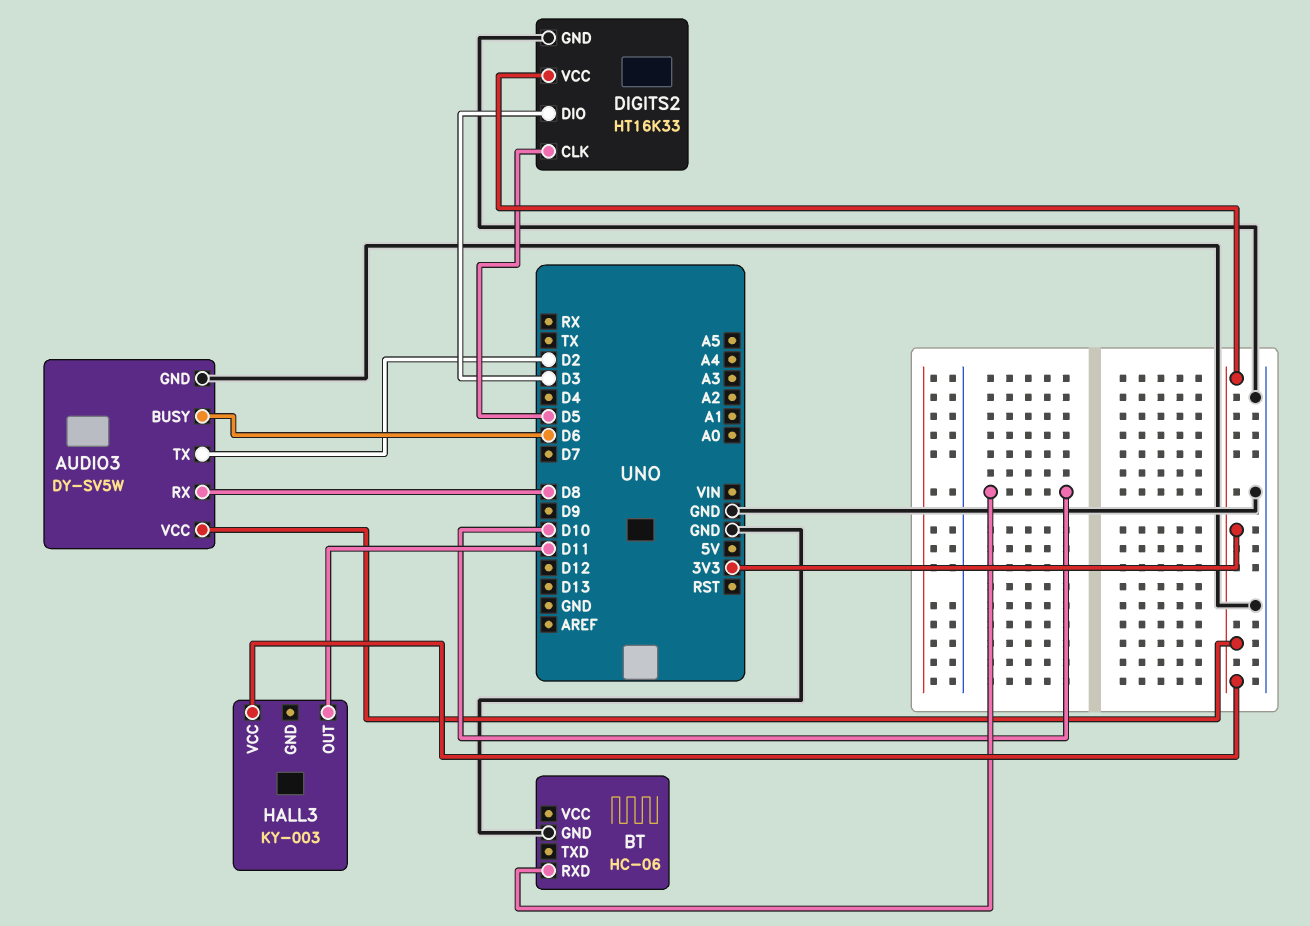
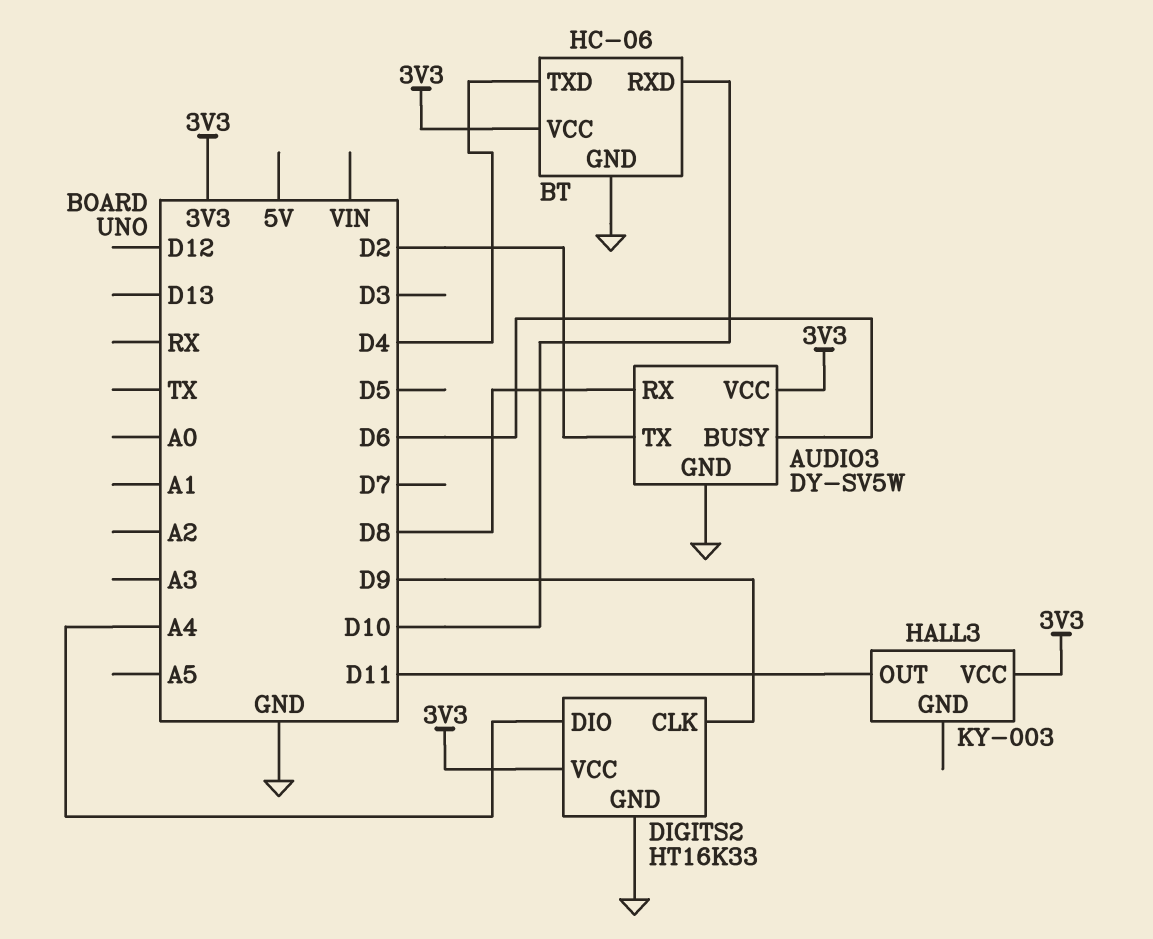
BT pin TXD: none -> D4
BT pin VCC: none -> 3V3
DIGITS2 pin CLK: D5 -> D9
DIGITS2 pin DIO: D3 -> A4

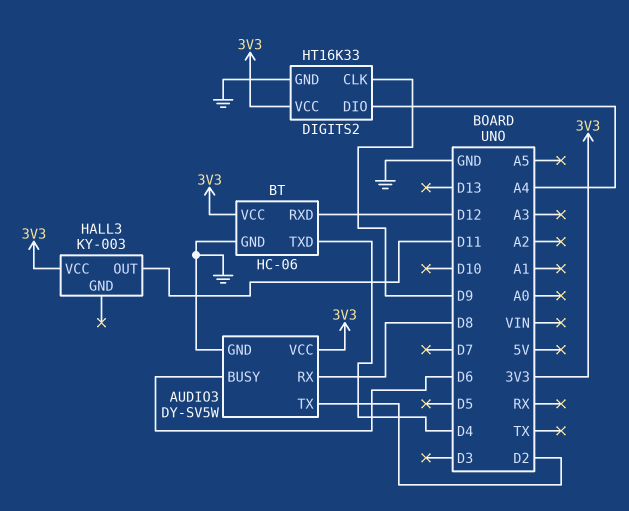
BT pin RXD: D10 -> D12

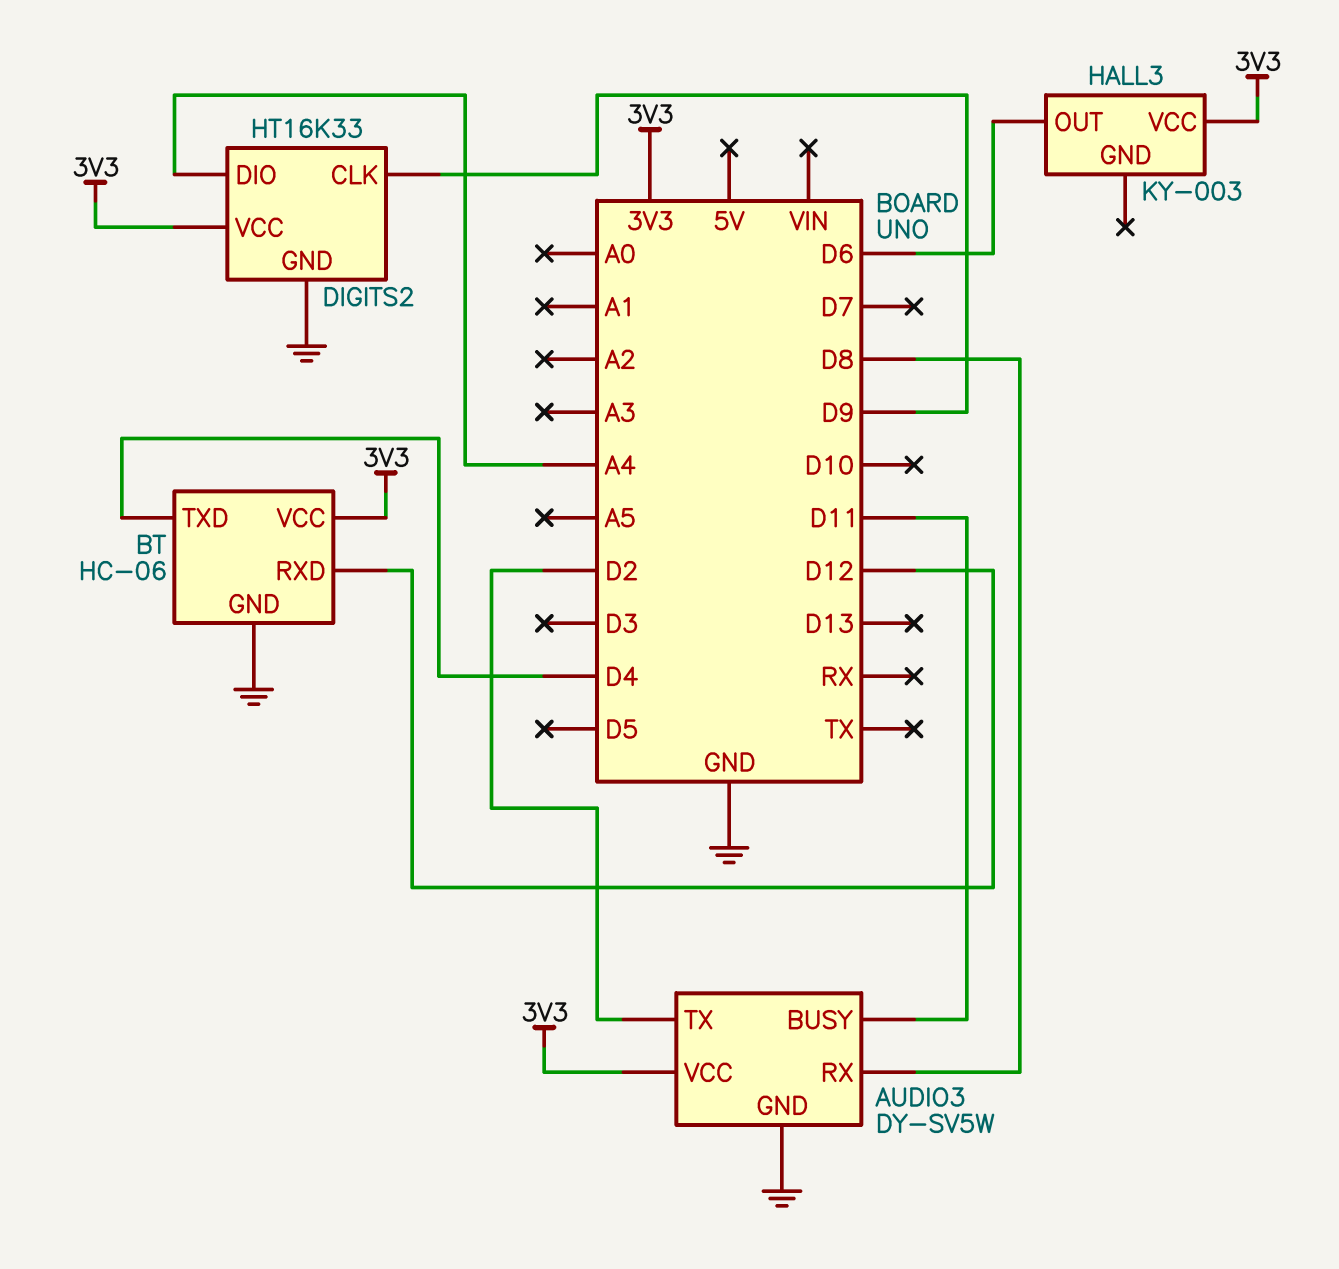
AUDIO3 pin BUSY: D6 -> D11
HALL3 pin OUT: D11 -> D6

